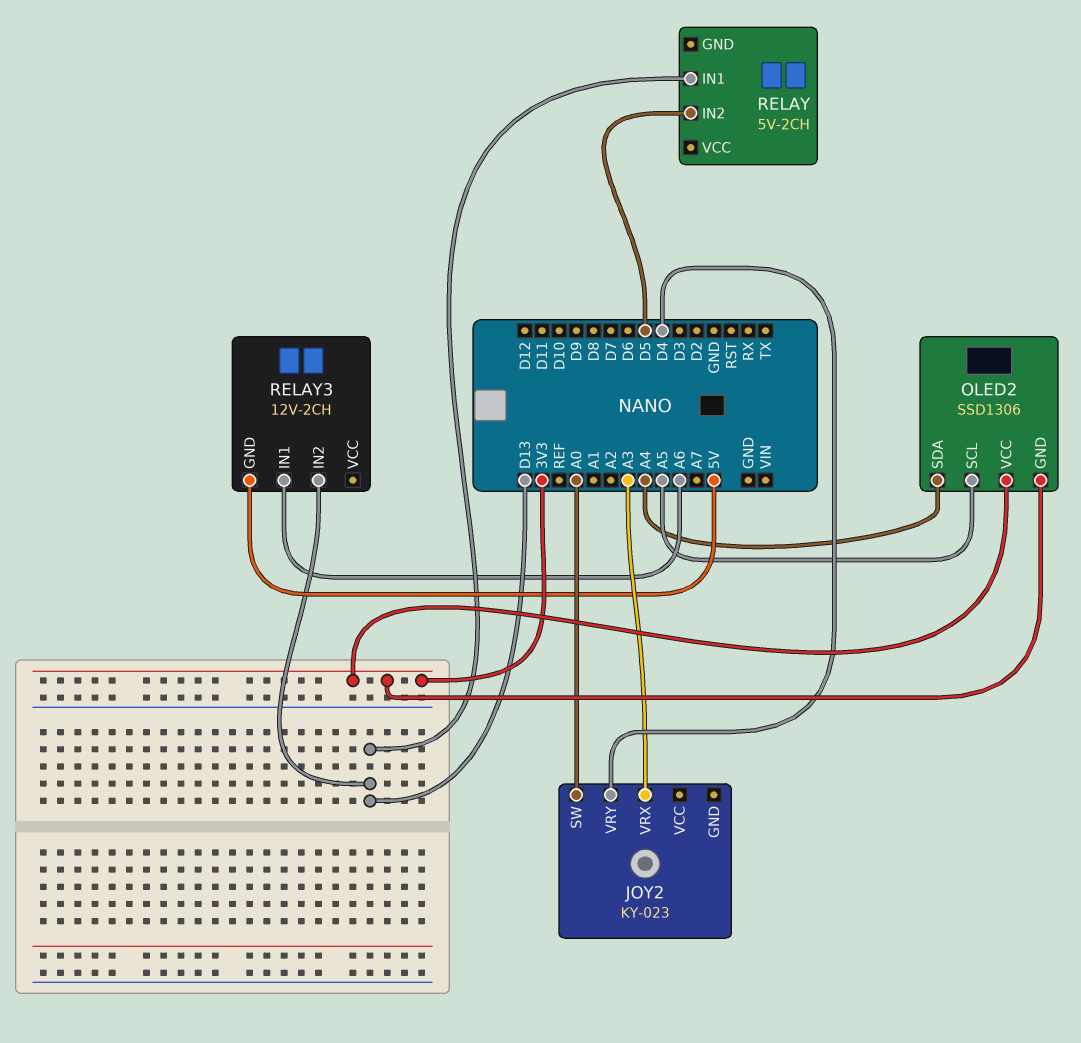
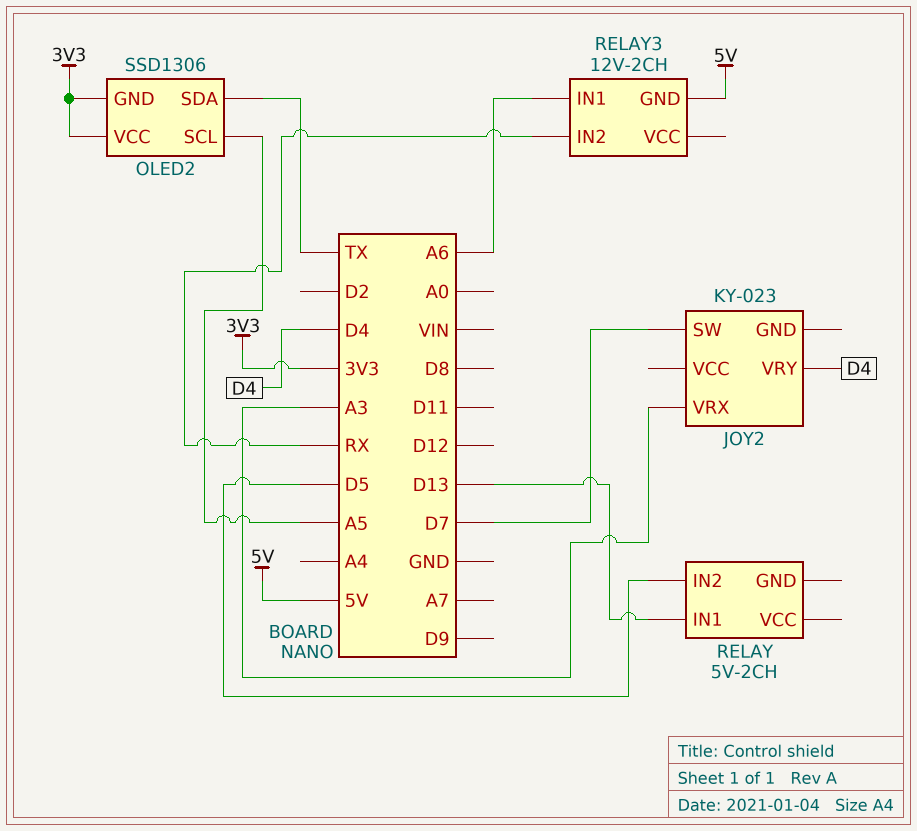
JOY2 pin SW: A0 -> D7
OLED2 pin SDA: A4 -> TX
RELAY3 pin IN2: D13 -> RX

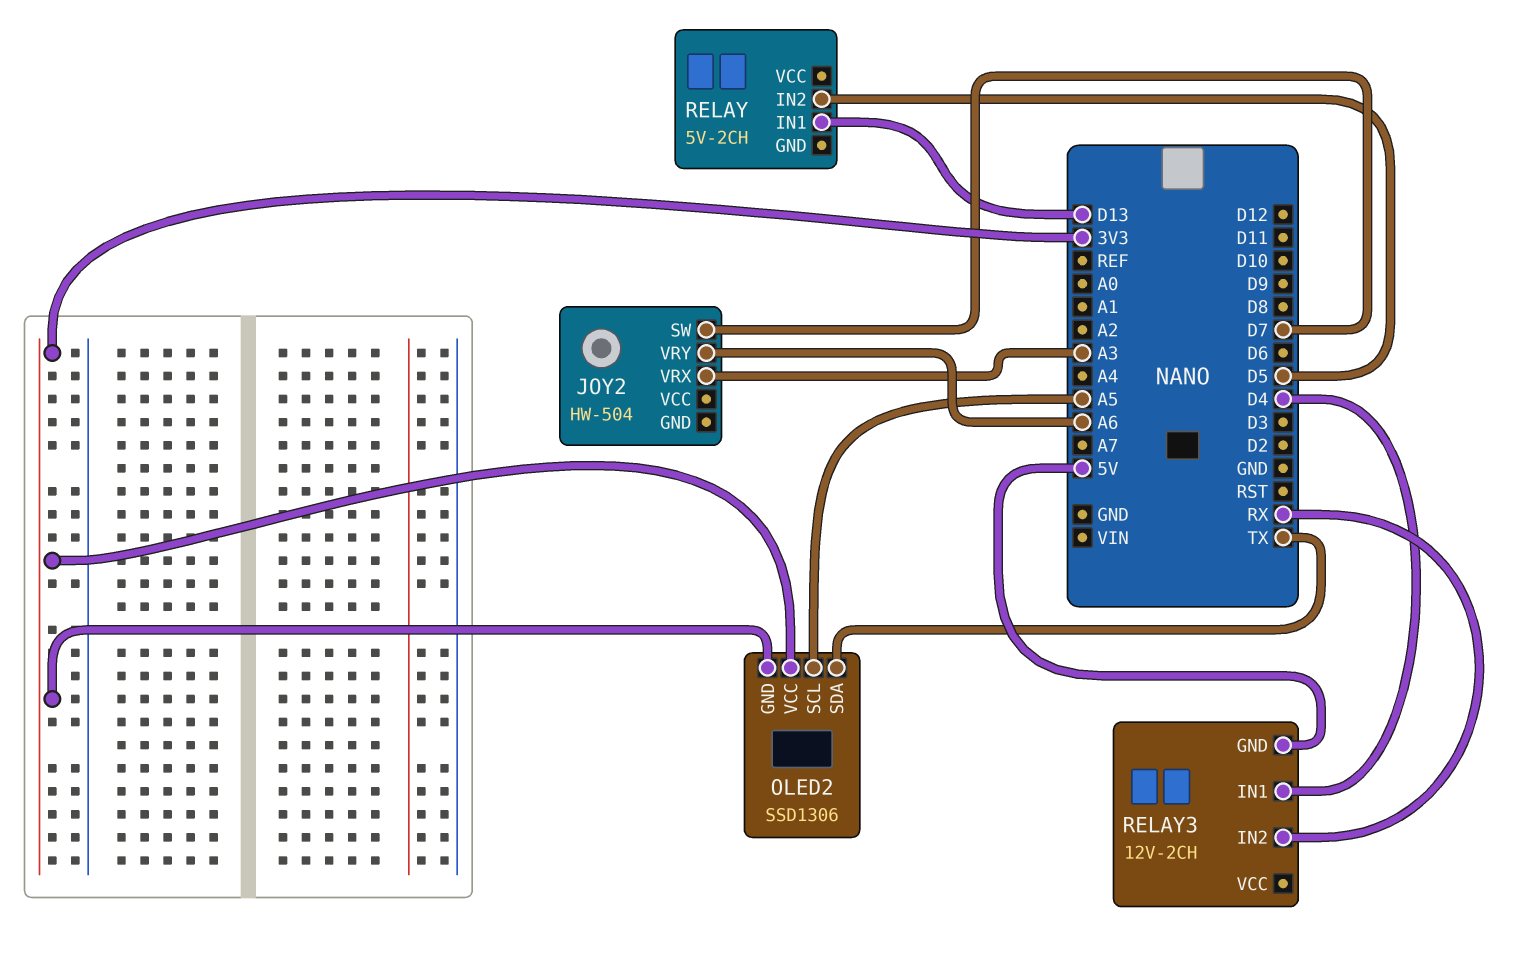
JOY2: KY-023 -> HW-504
JOY2 pin VRY: D4 -> A6
RELAY3 pin IN1: A6 -> D4

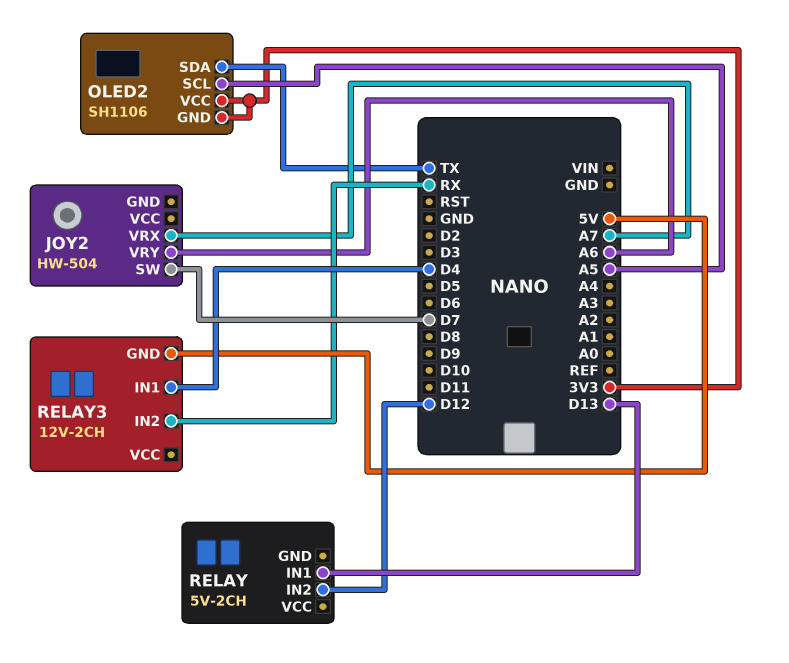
JOY2 pin VRX: A3 -> A7
OLED2: SSD1306 -> SH1106
RELAY pin IN2: D5 -> D12

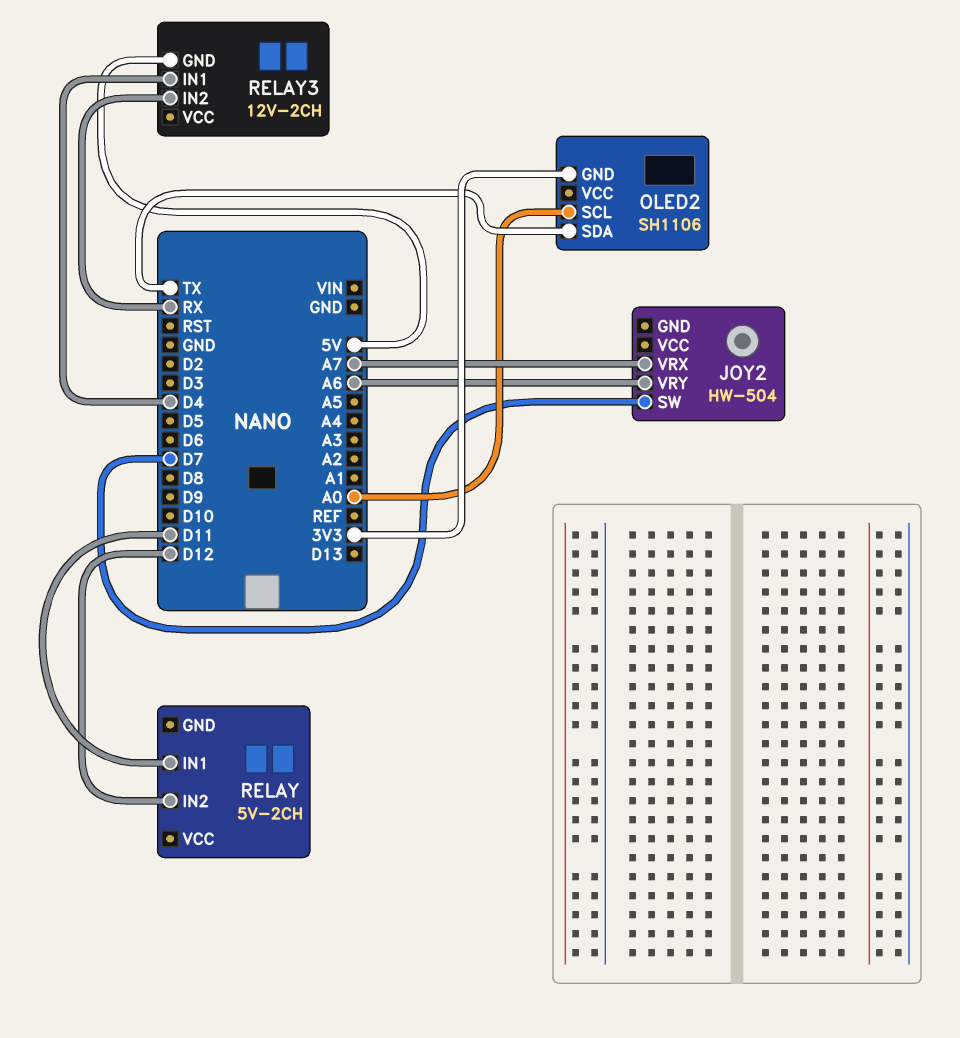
OLED2 pin SCL: A5 -> A0
OLED2 pin VCC: 3V3 -> none
RELAY pin IN1: D13 -> D11

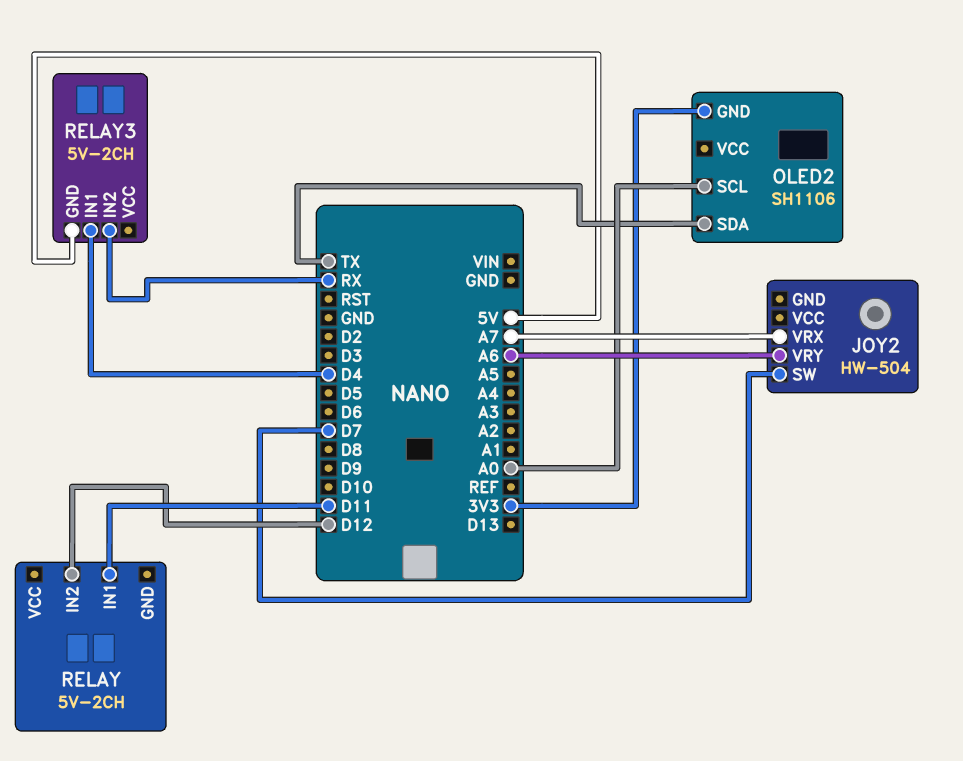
RELAY3: 12V-2CH -> 5V-2CH

